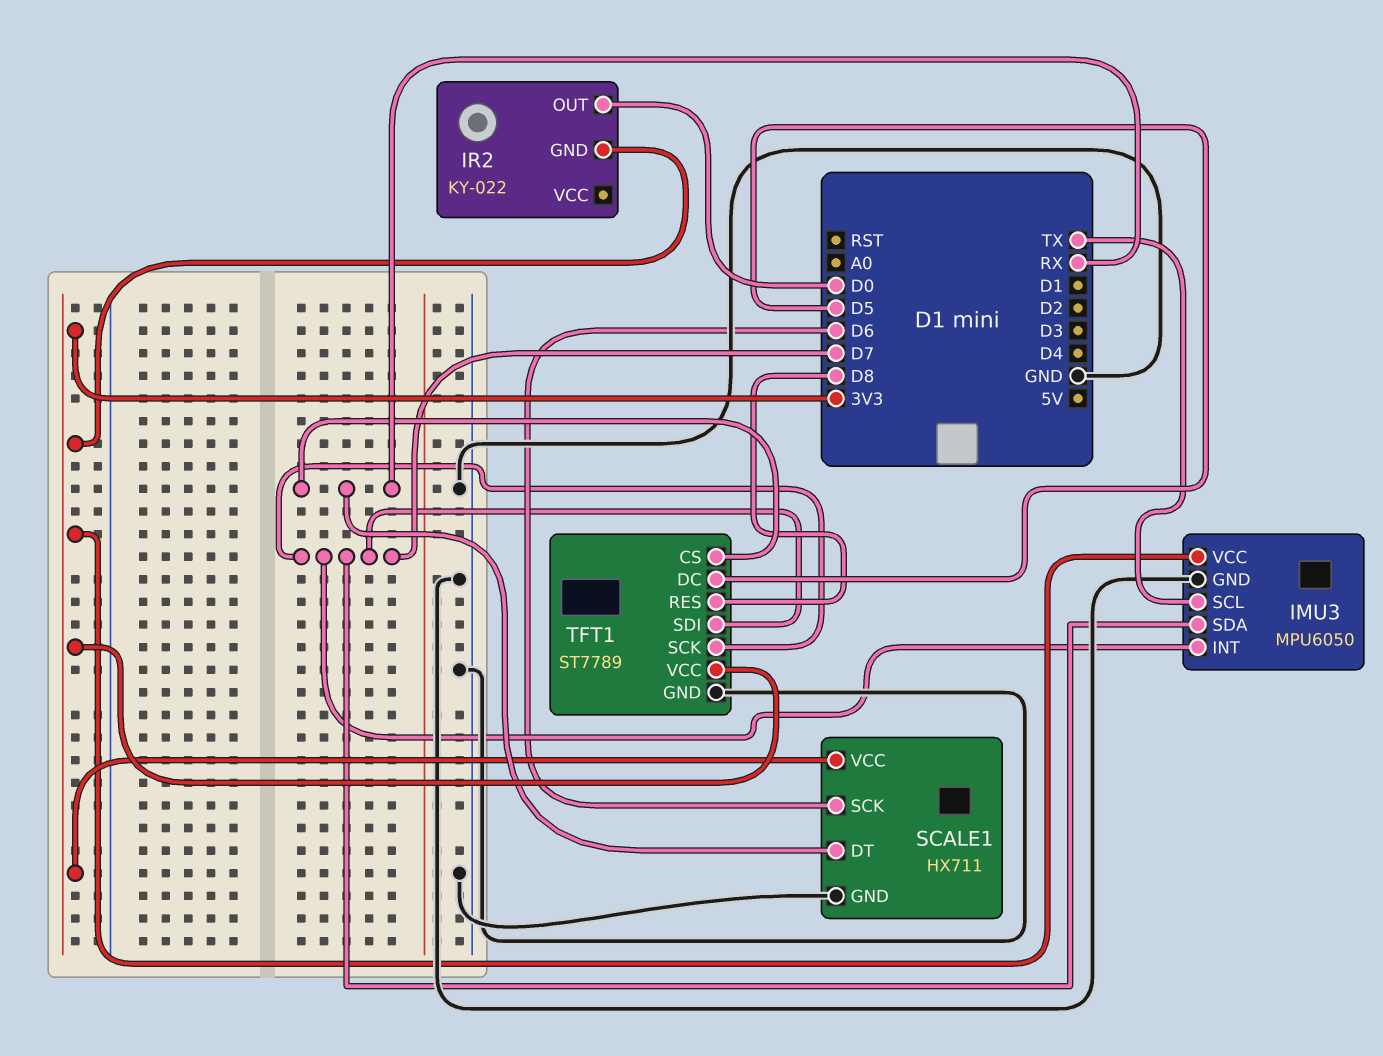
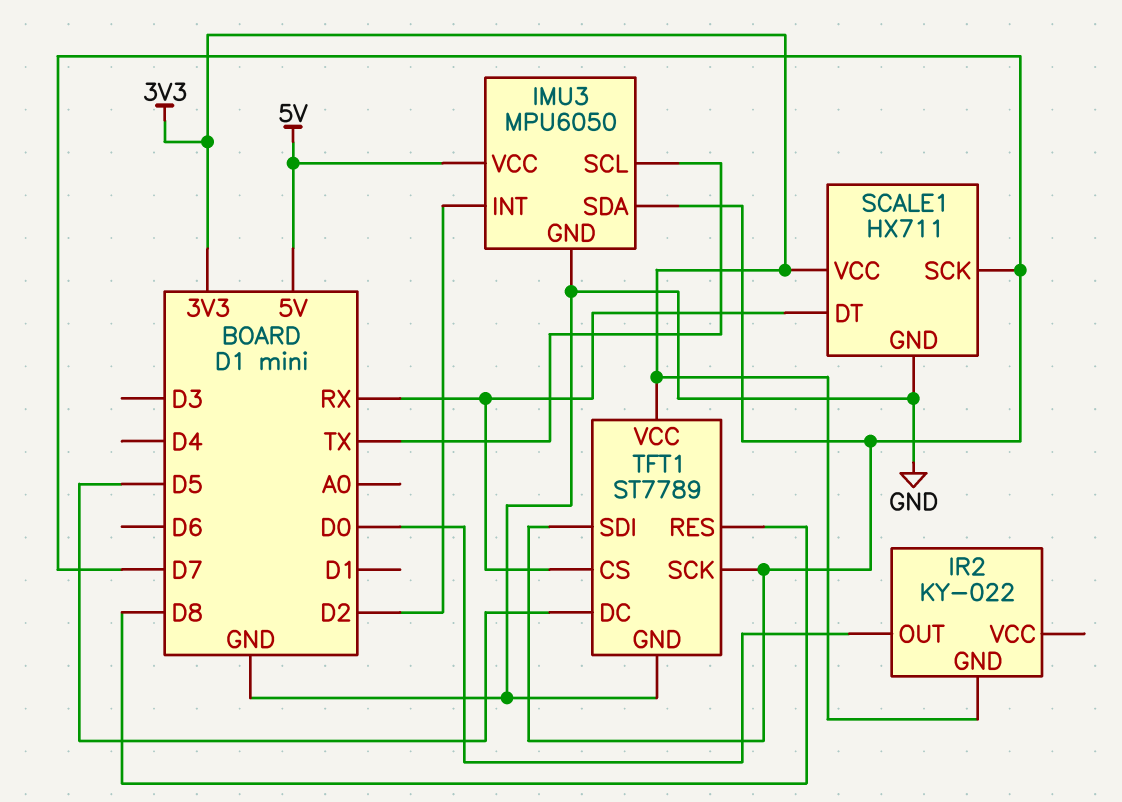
IMU3 pin INT: D7 -> D2
IMU3 pin VCC: 3V3 -> 5V
SCALE1 pin SCK: D6 -> D7

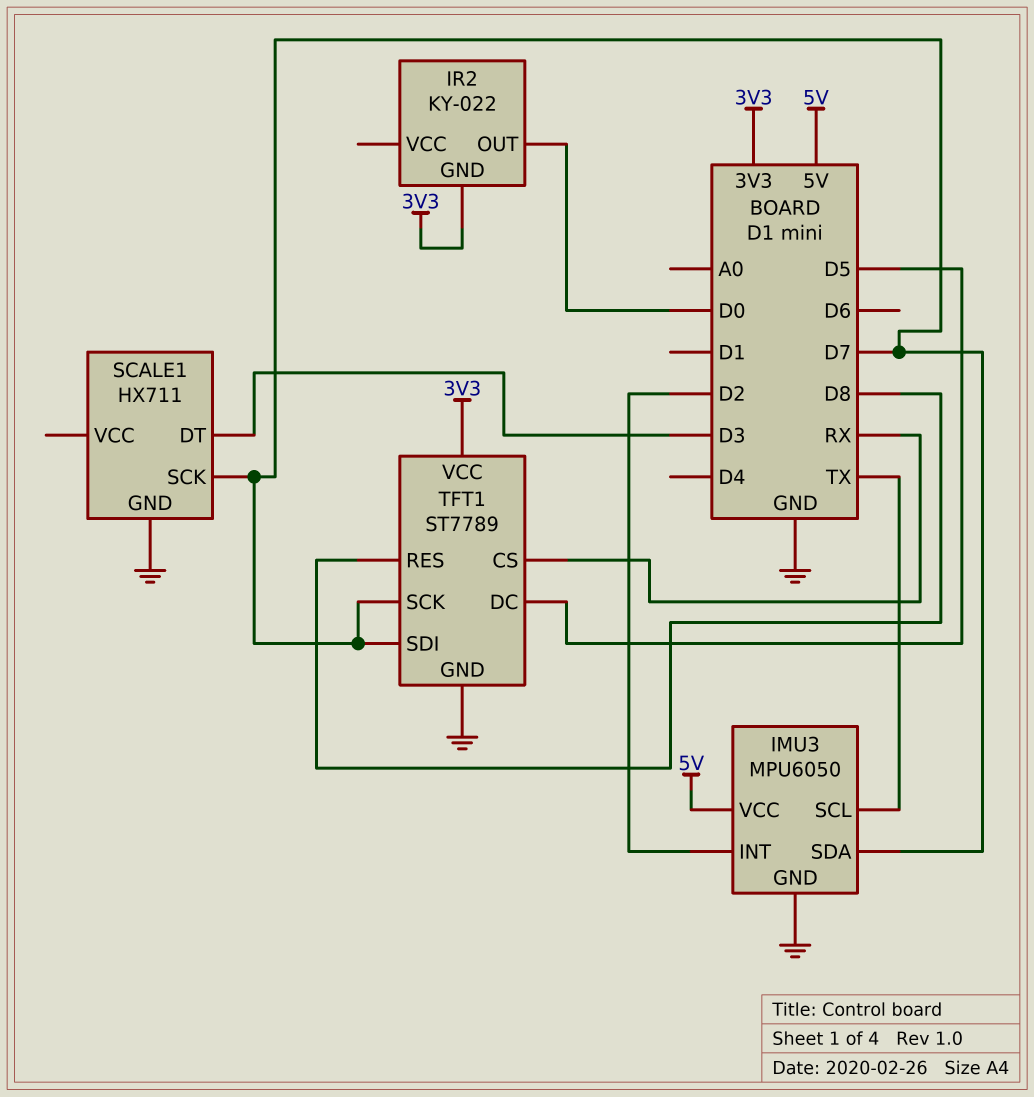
SCALE1 pin DT: RX -> D3
SCALE1 pin VCC: 3V3 -> none

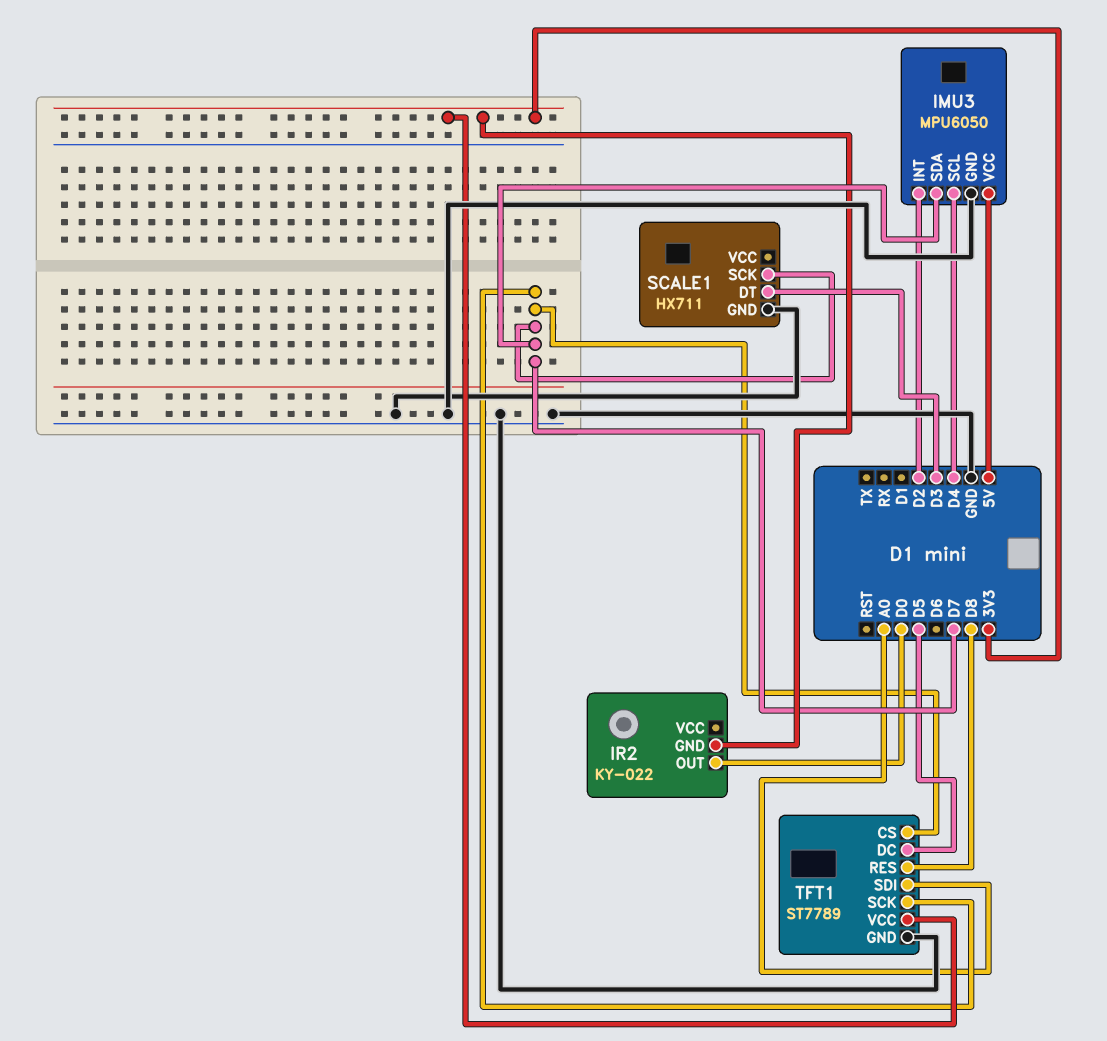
IMU3 pin SCL: TX -> D4
TFT1 pin CS: RX -> D7
TFT1 pin SDI: D7 -> A0

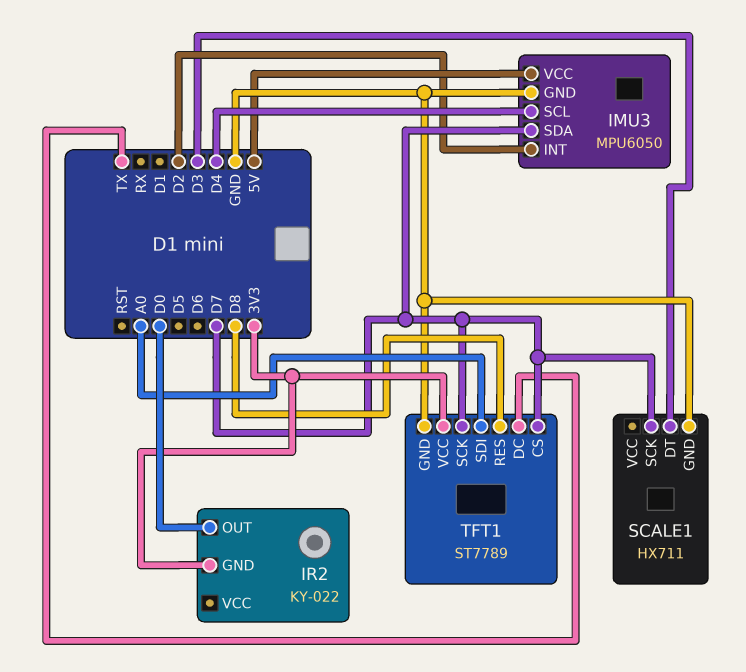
TFT1 pin DC: D5 -> TX

